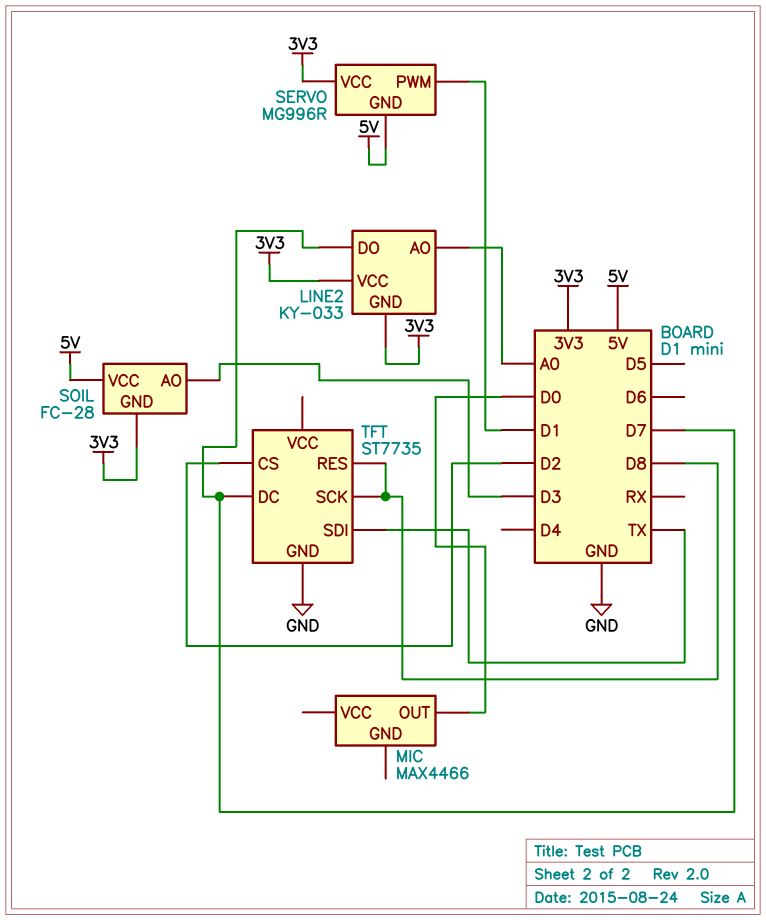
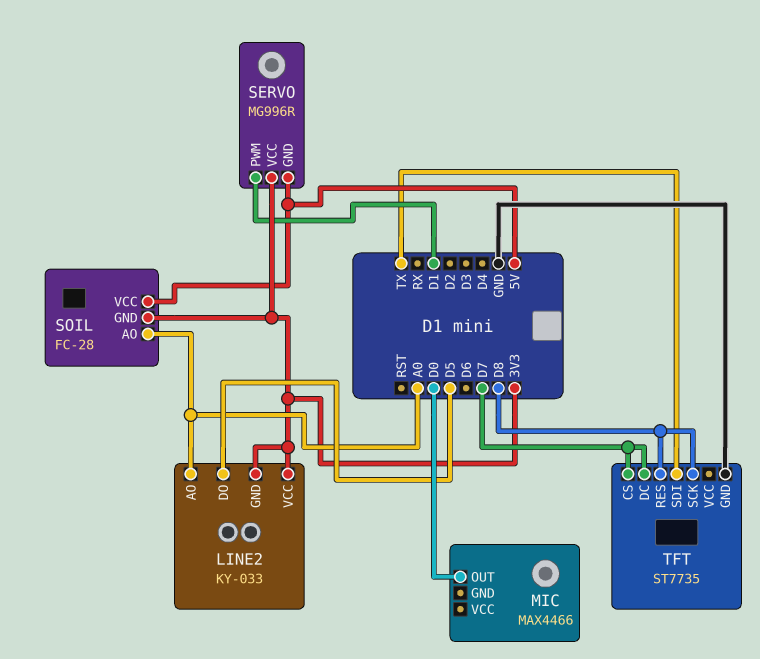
LINE2 pin DO: D7 -> D5
SOIL pin AO: D3 -> A0
TFT pin CS: D2 -> D7

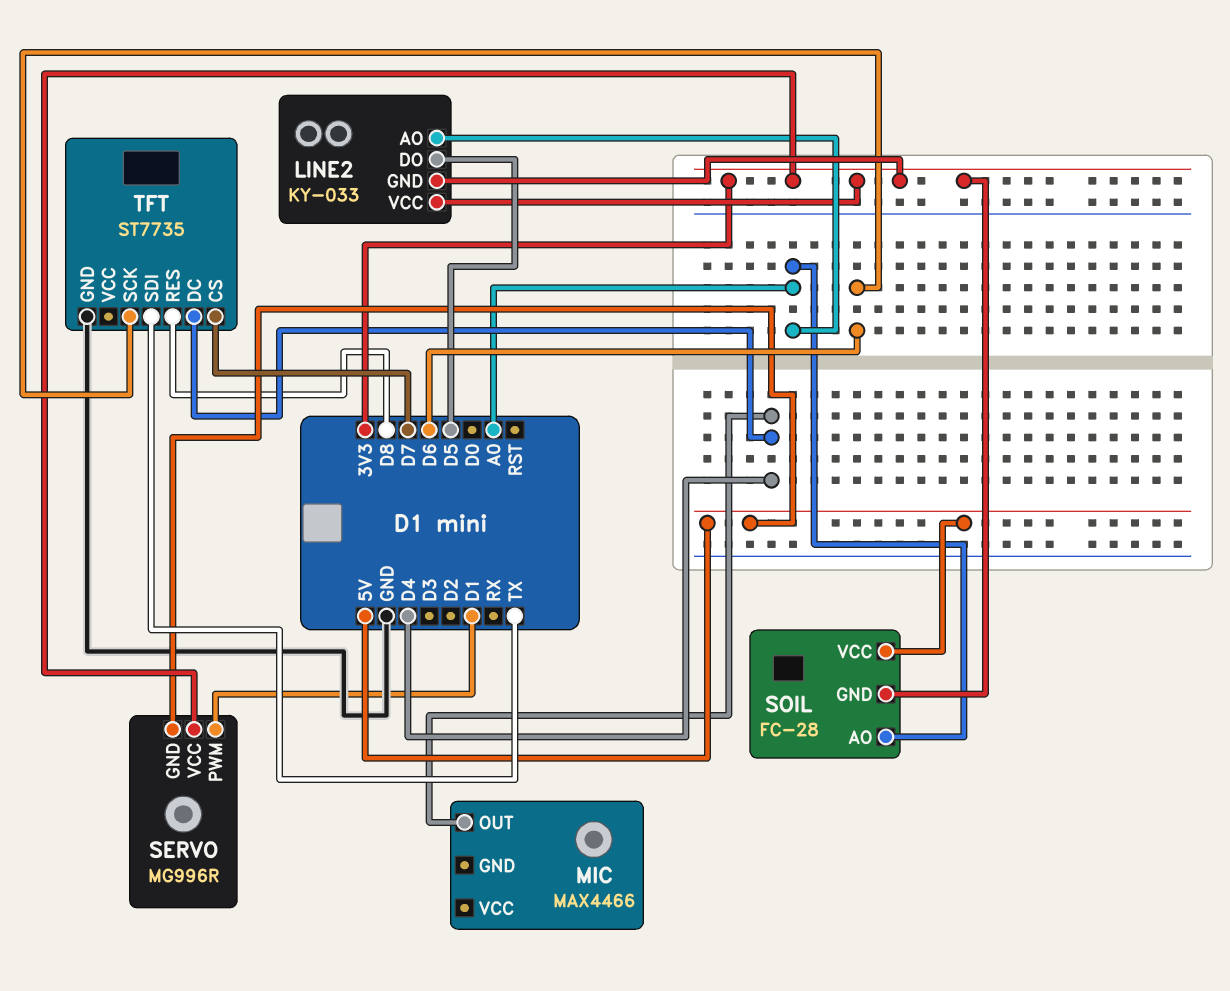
MIC pin OUT: D0 -> D4
TFT pin DC: D7 -> D4
TFT pin SCK: D8 -> D6

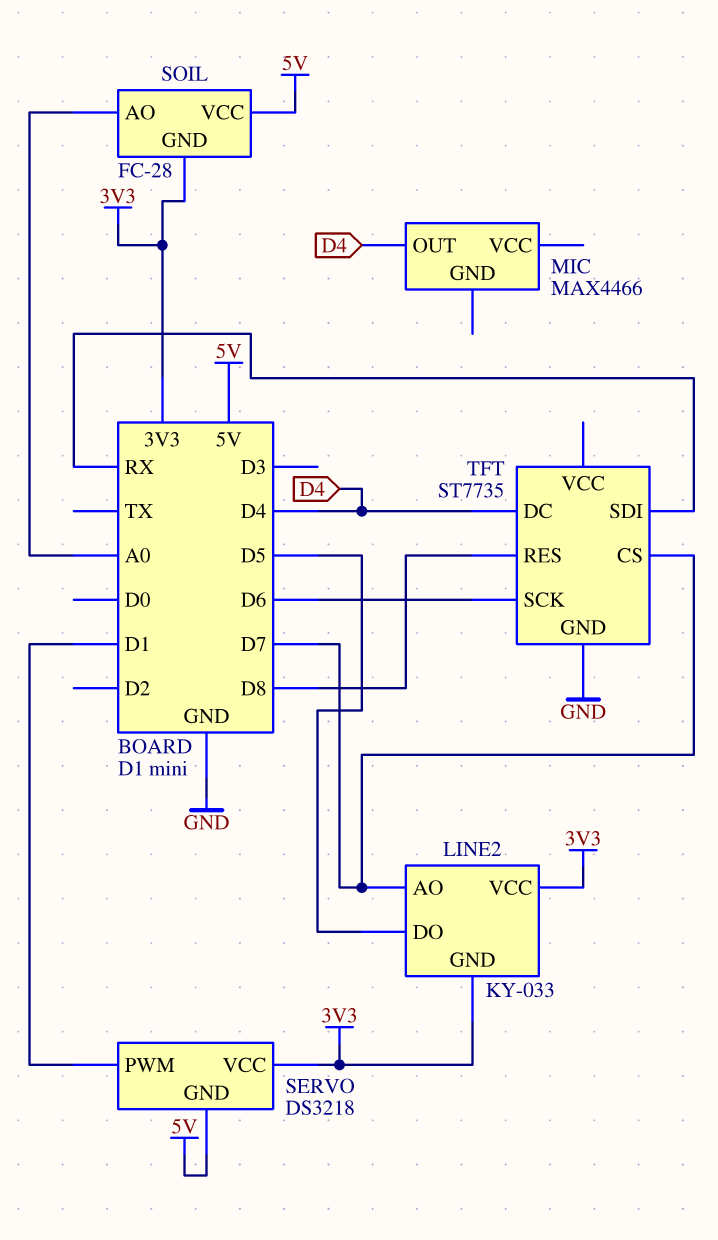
LINE2 pin AO: A0 -> D7
SERVO: MG996R -> DS3218
TFT pin SDI: TX -> RX

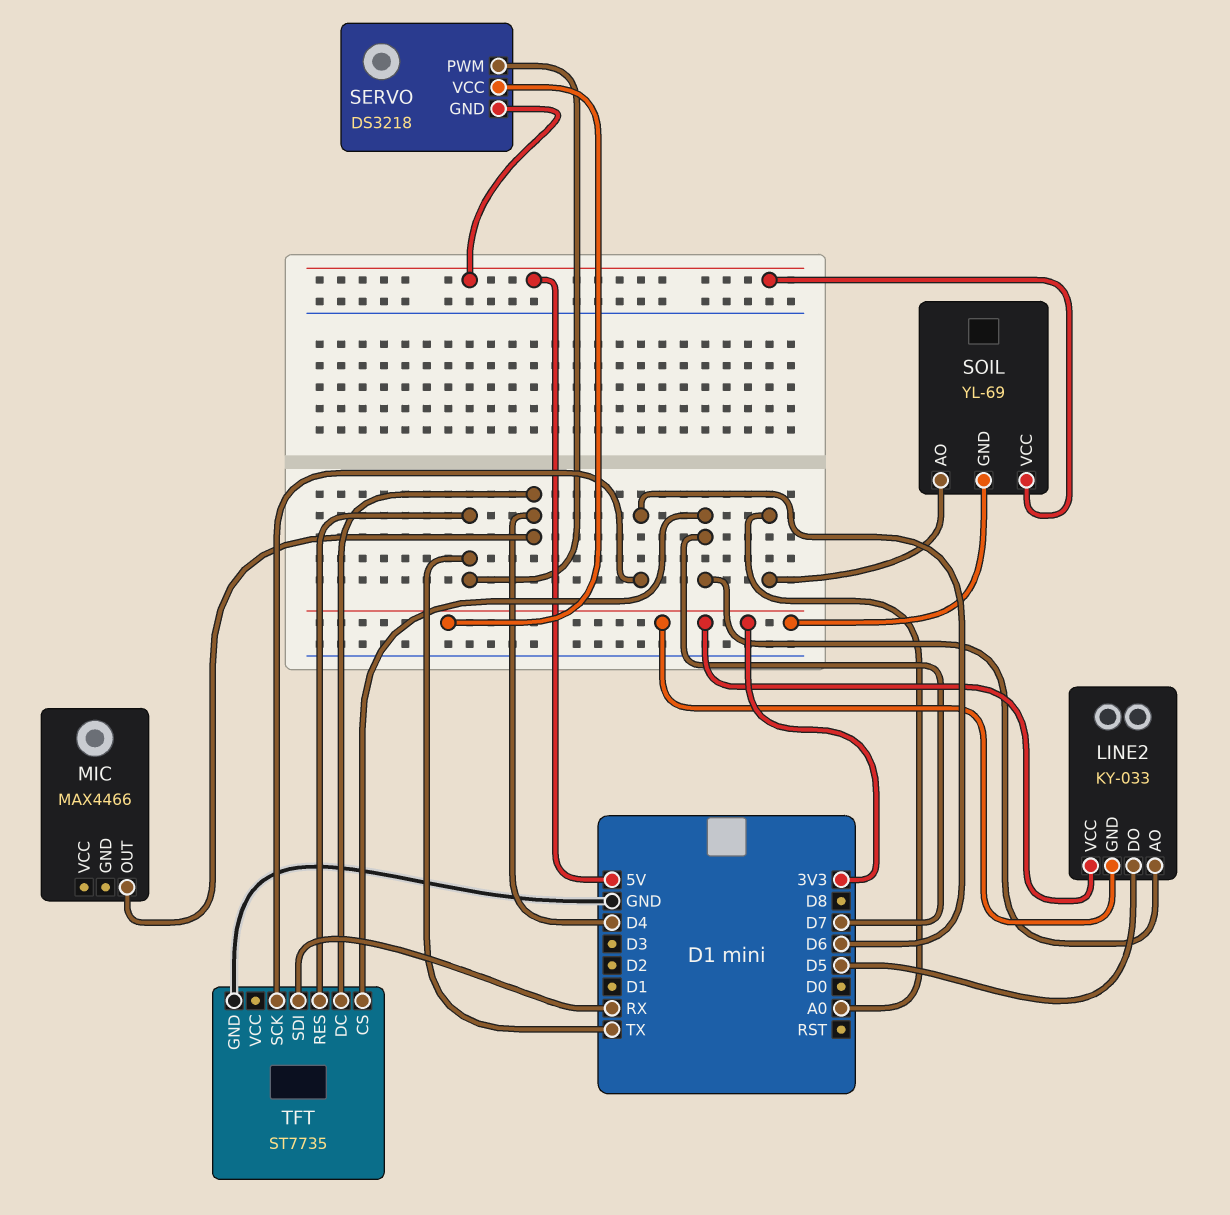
SERVO pin PWM: D1 -> TX
SOIL: FC-28 -> YL-69
TFT pin RES: D8 -> TX

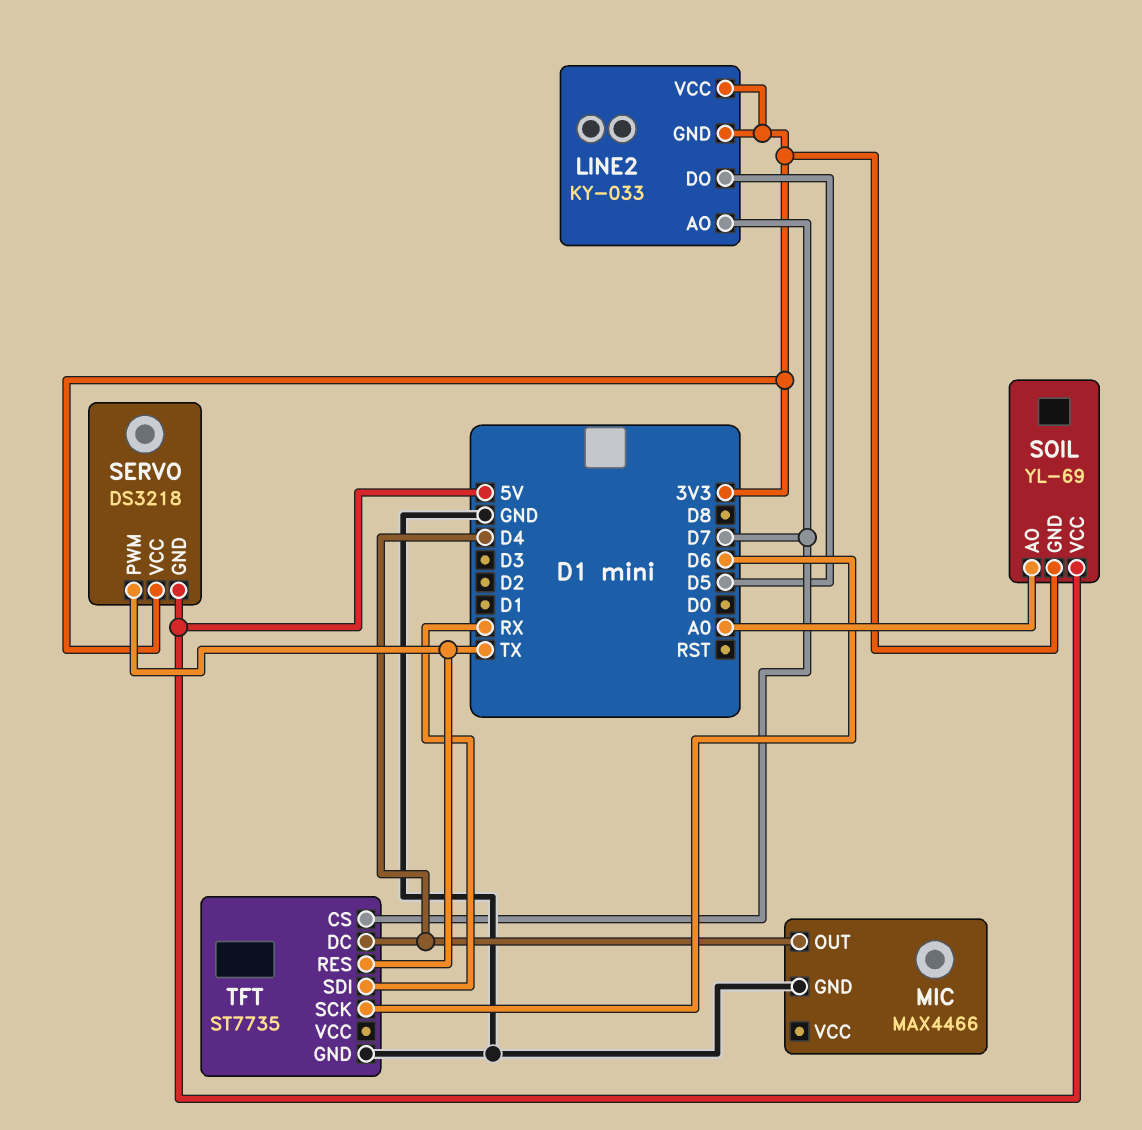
MIC pin GND: none -> GND

